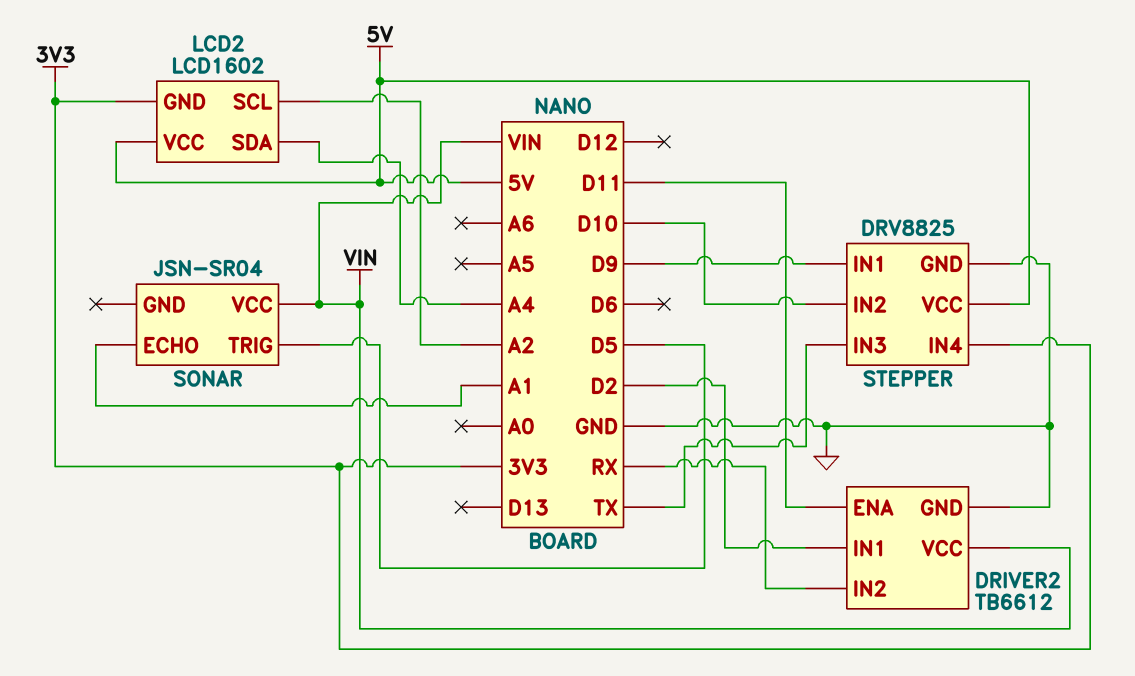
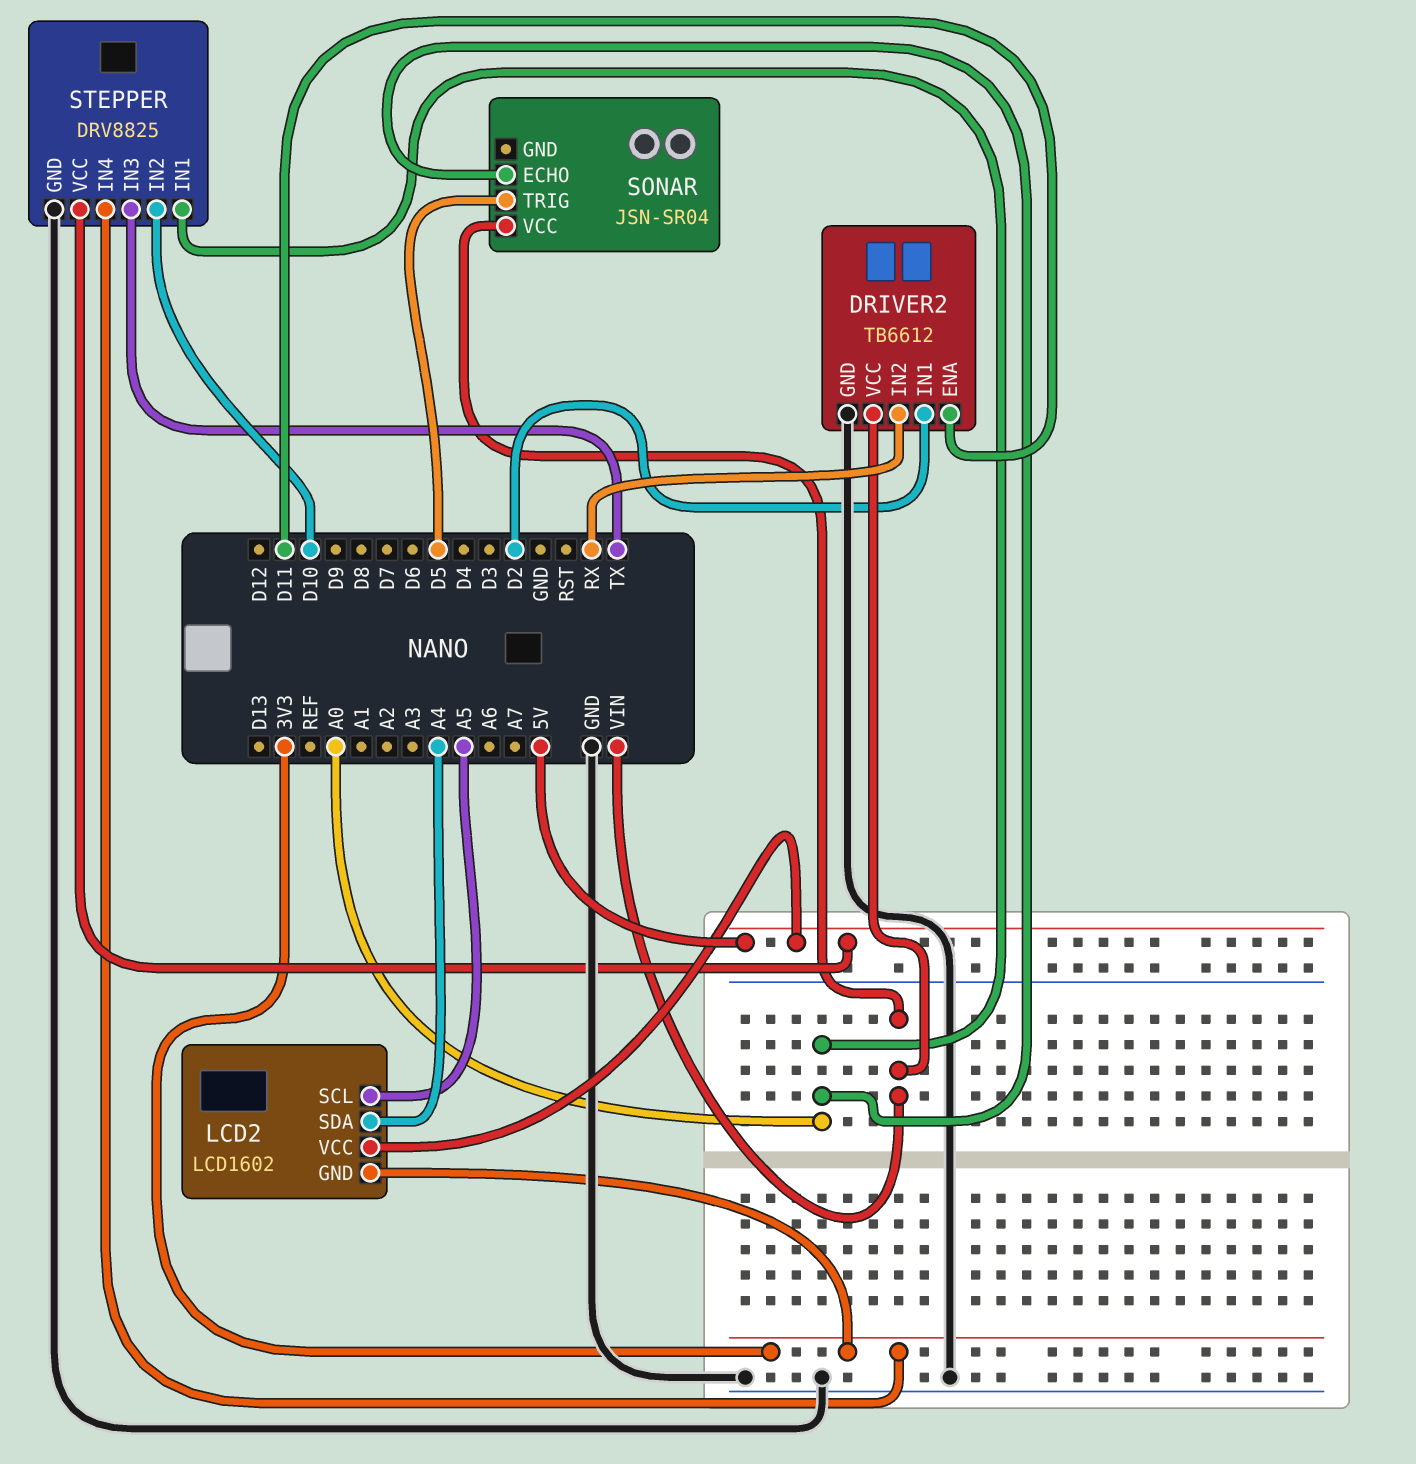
LCD2 pin SCL: A2 -> A5
SONAR pin ECHO: A1 -> A0
STEPPER pin IN1: D9 -> A0

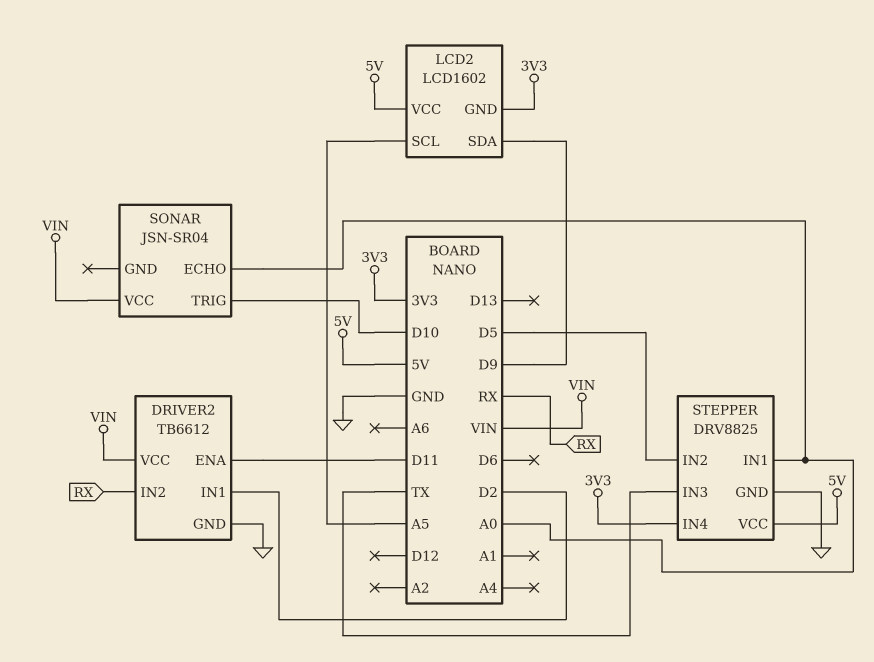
LCD2 pin SDA: A4 -> D9
SONAR pin TRIG: D5 -> D10
STEPPER pin IN2: D10 -> D5

